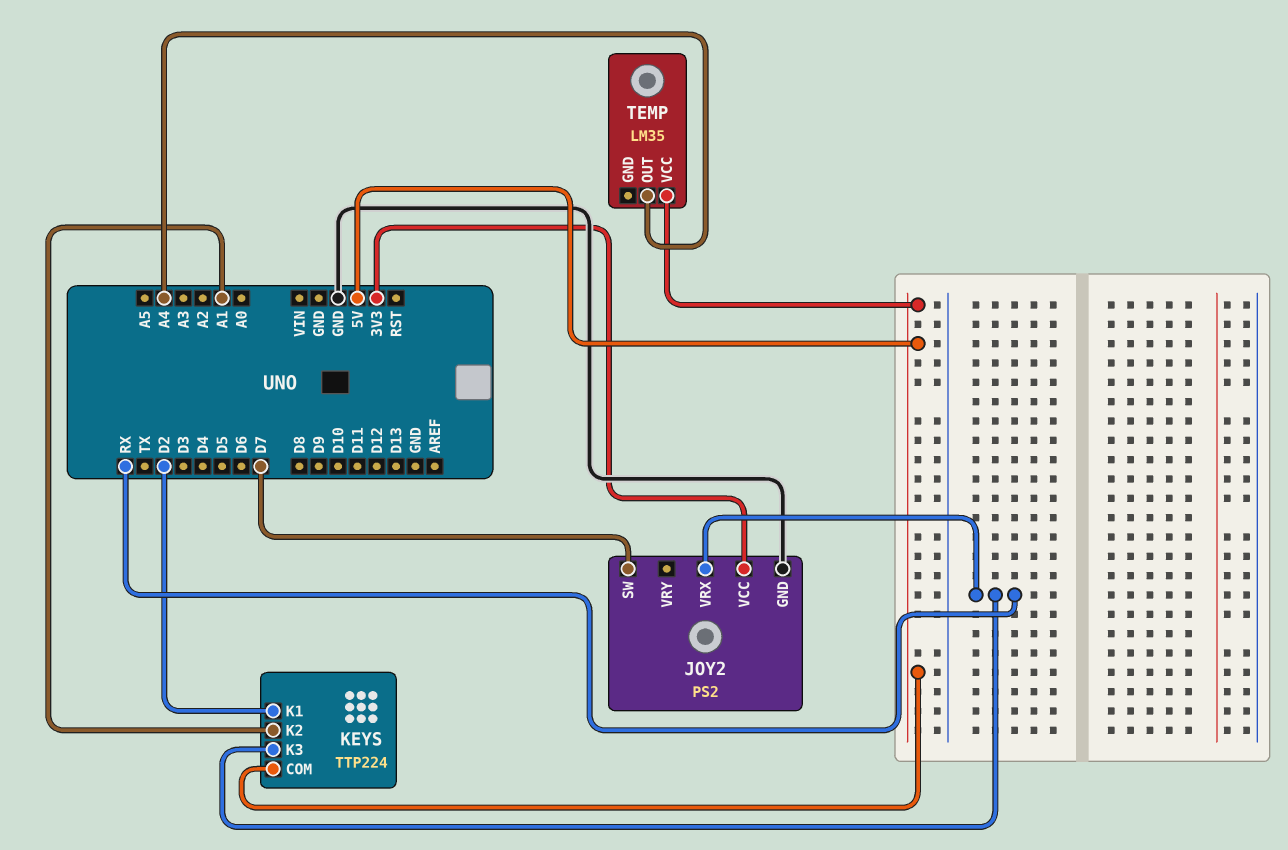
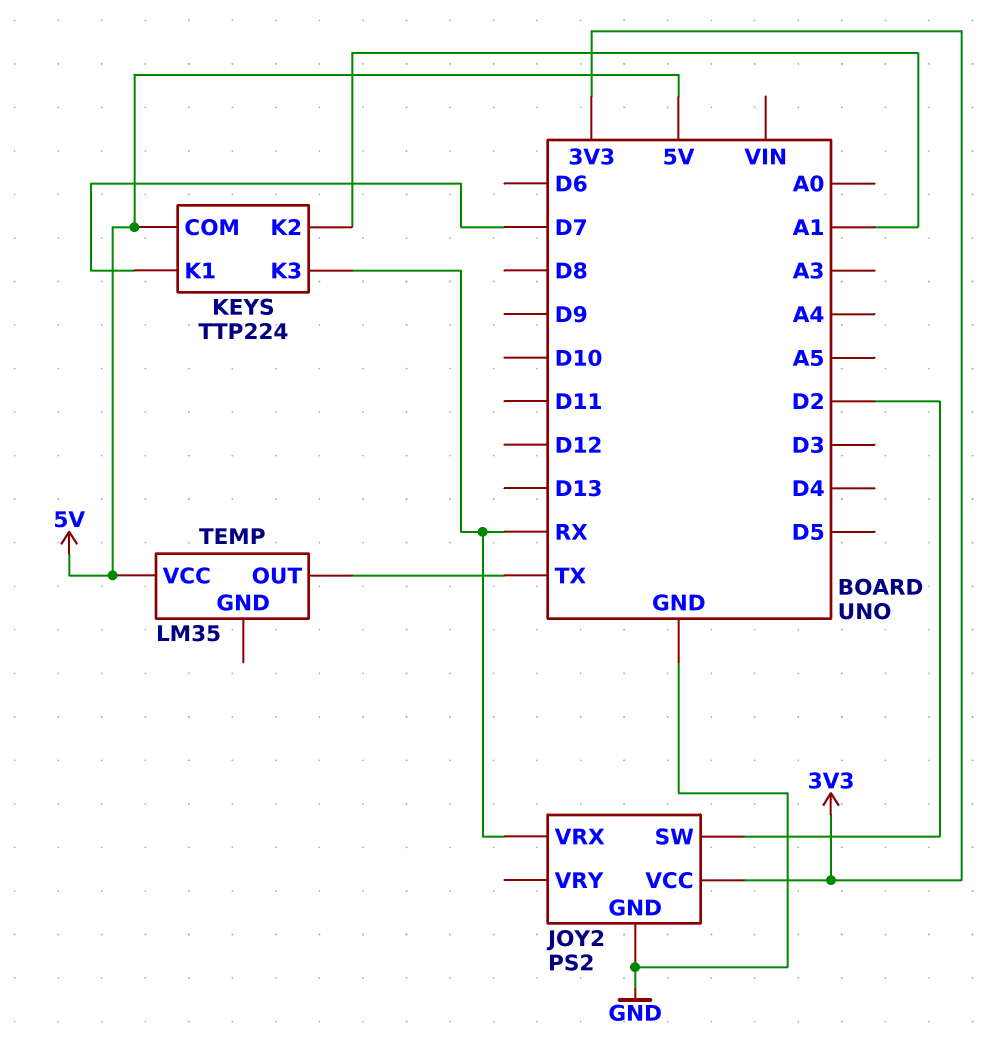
JOY2 pin SW: D7 -> D2
KEYS pin K1: D2 -> D7
TEMP pin OUT: A4 -> TX

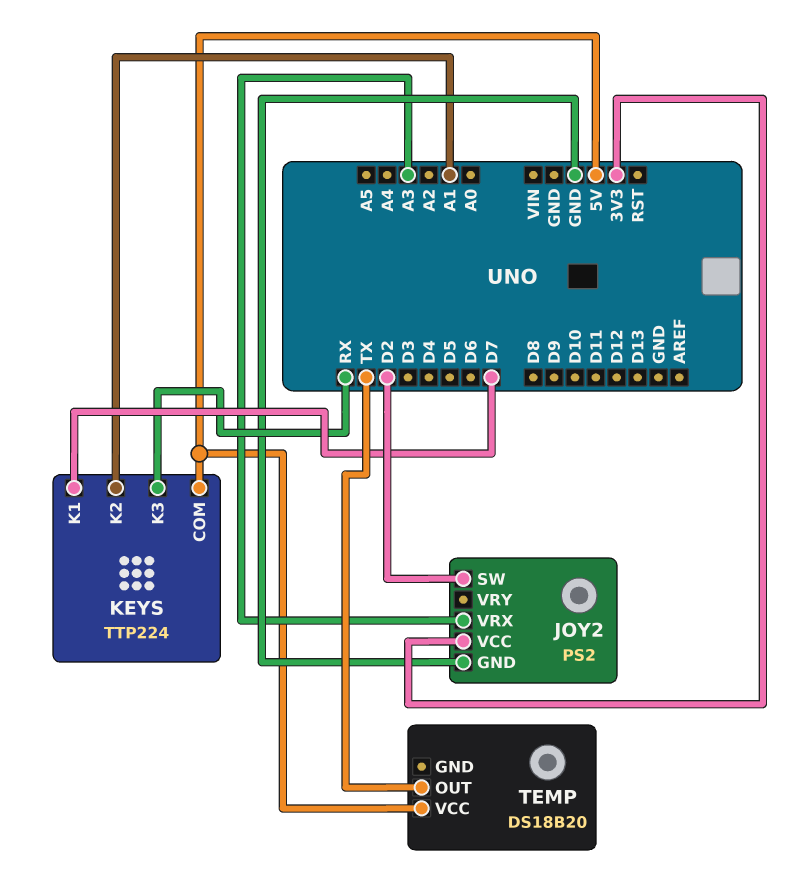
JOY2 pin VRX: RX -> A3
TEMP: LM35 -> DS18B20

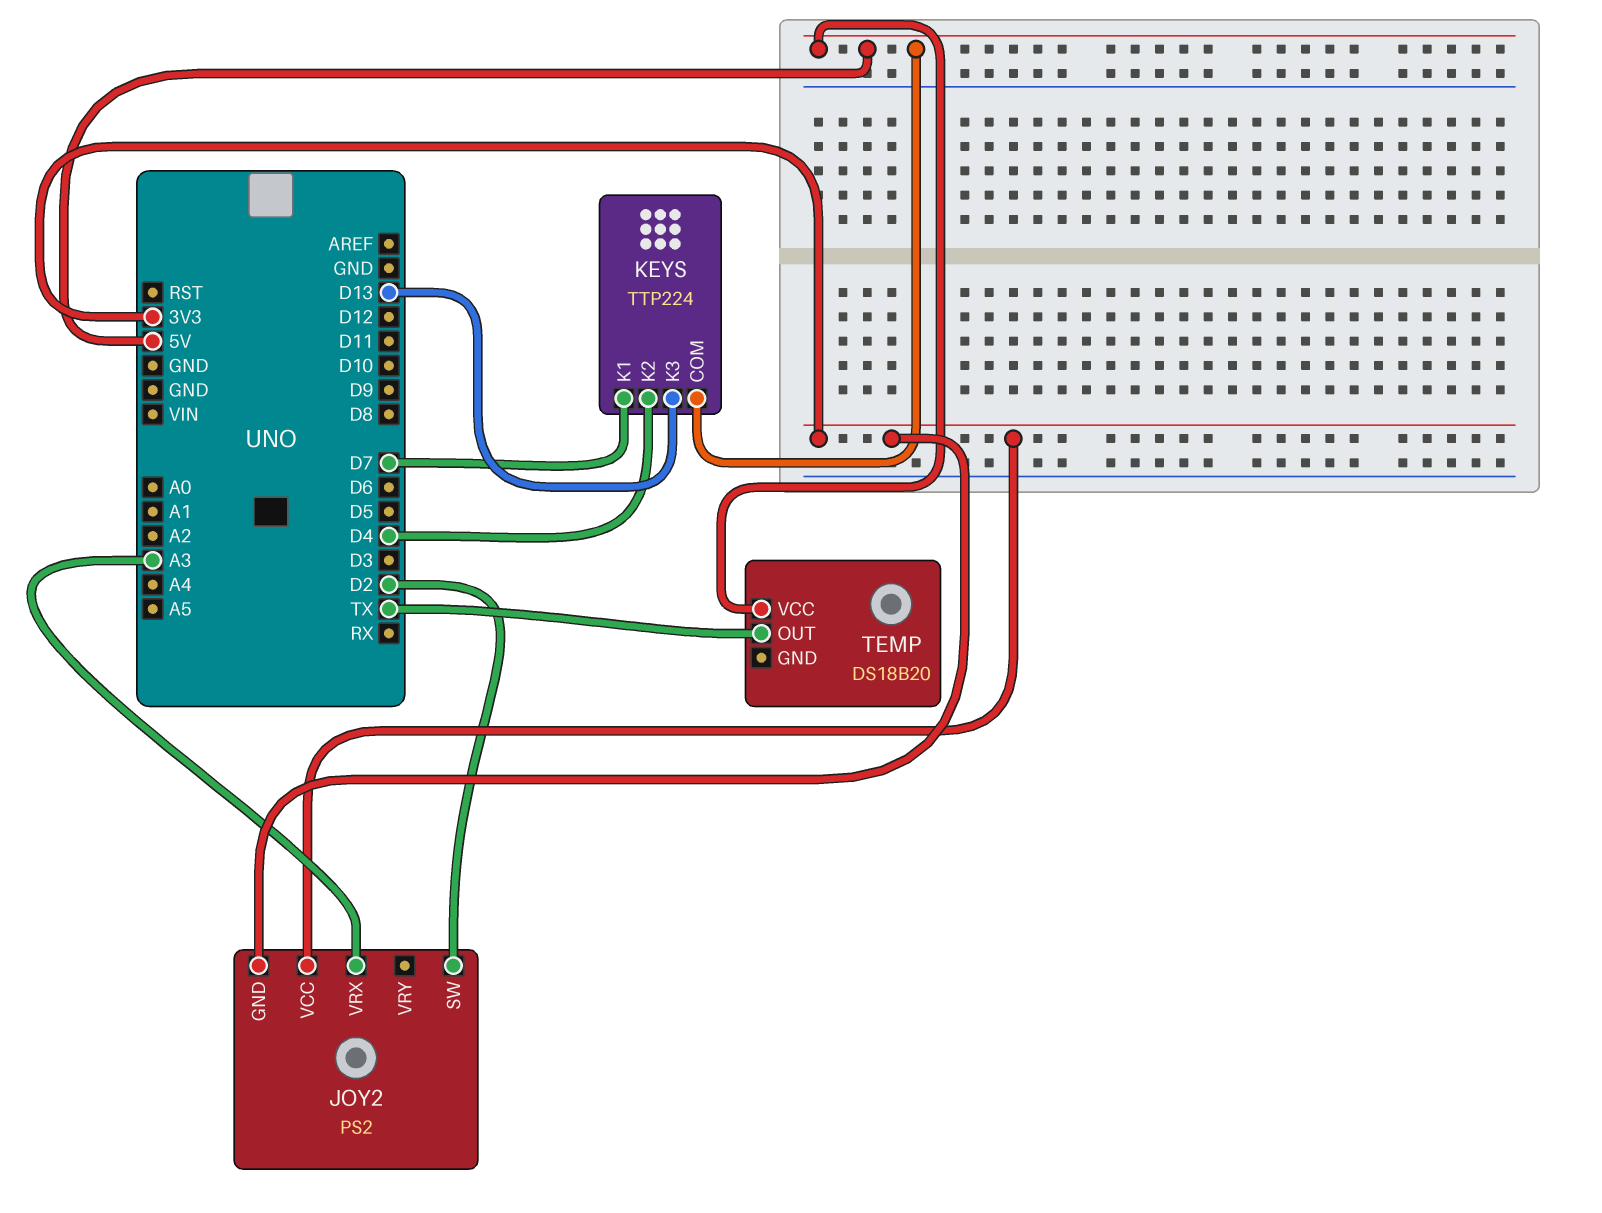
JOY2 pin GND: GND -> 3V3
KEYS pin K2: A1 -> D4
KEYS pin K3: RX -> D13

